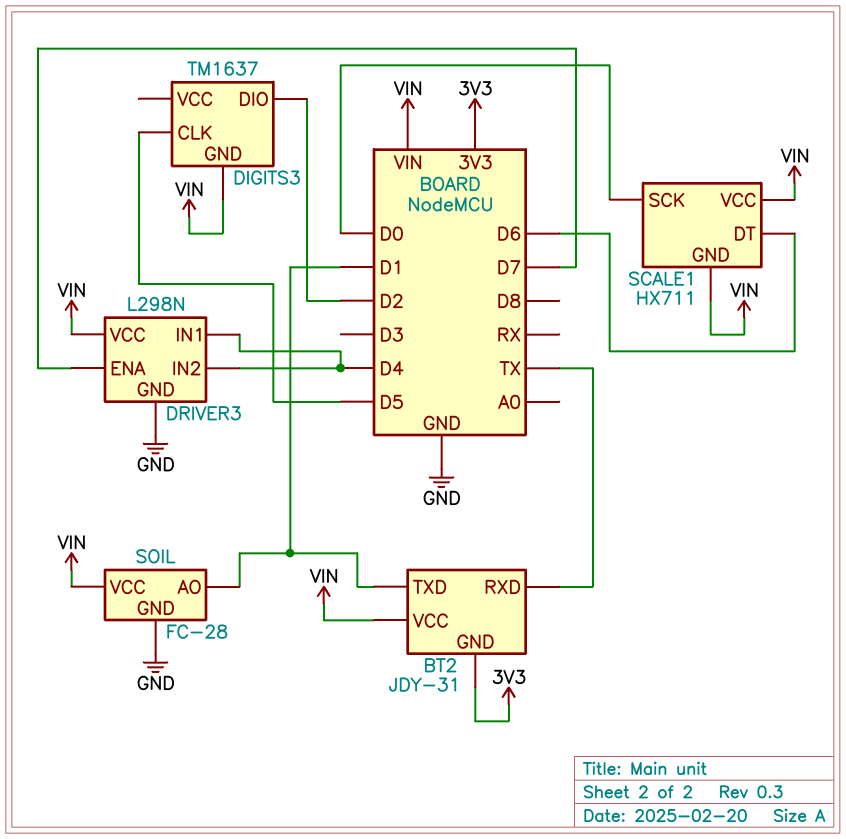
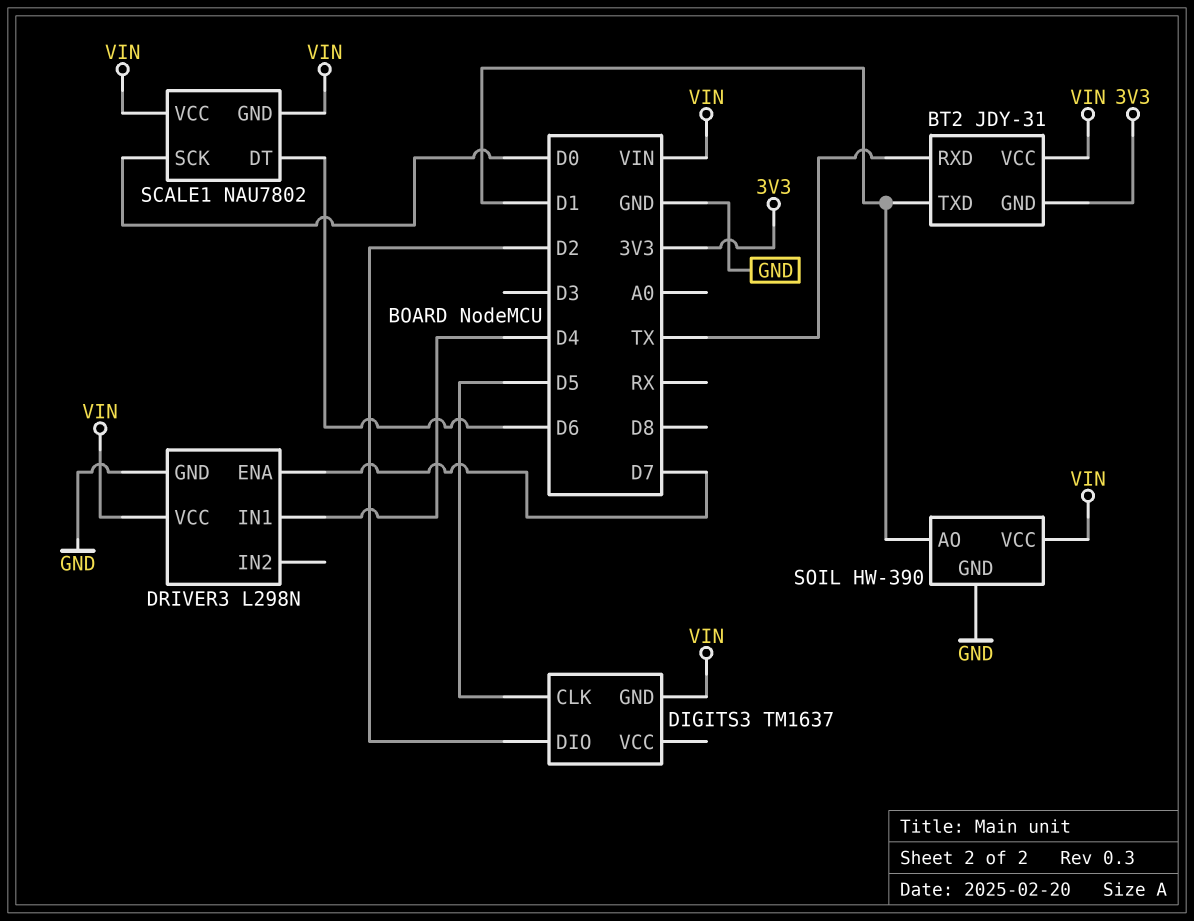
DRIVER3 pin IN2: D4 -> none
SCALE1: HX711 -> NAU7802
SOIL: FC-28 -> HW-390

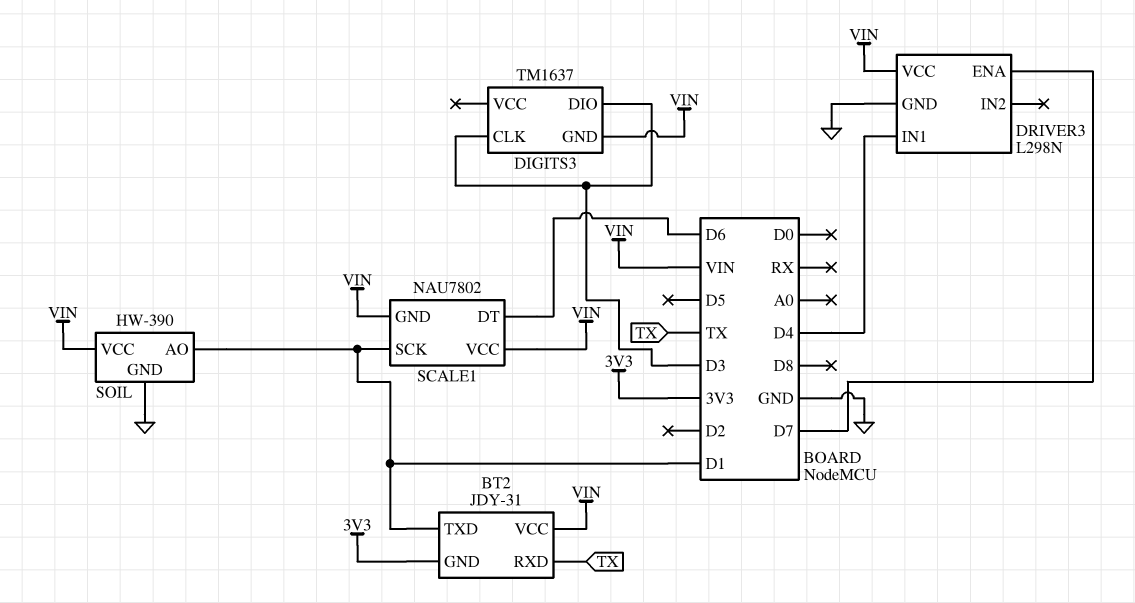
DIGITS3 pin CLK: D5 -> D3
DIGITS3 pin DIO: D2 -> D3
SCALE1 pin SCK: D0 -> D1

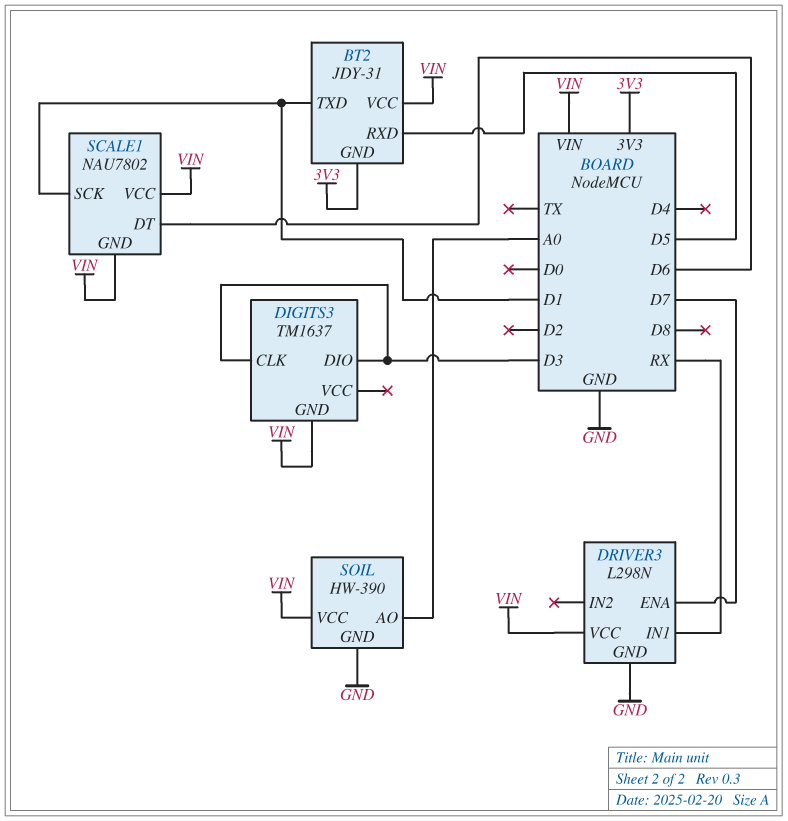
BT2 pin RXD: TX -> D5
DRIVER3 pin IN1: D4 -> RX
SOIL pin AO: D1 -> A0

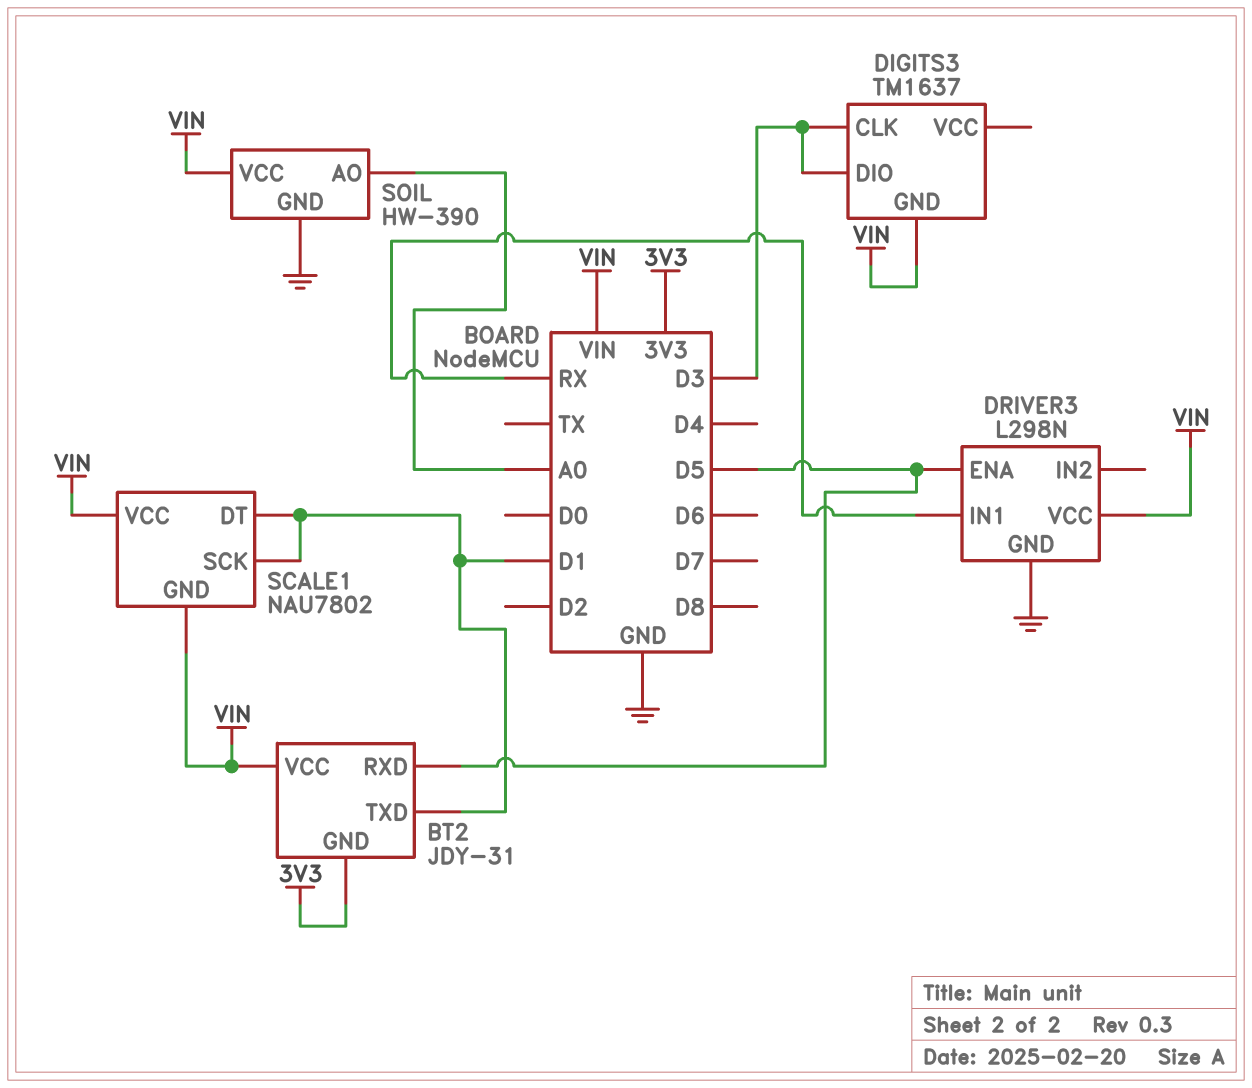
DRIVER3 pin ENA: D7 -> D5
SCALE1 pin DT: D6 -> D1

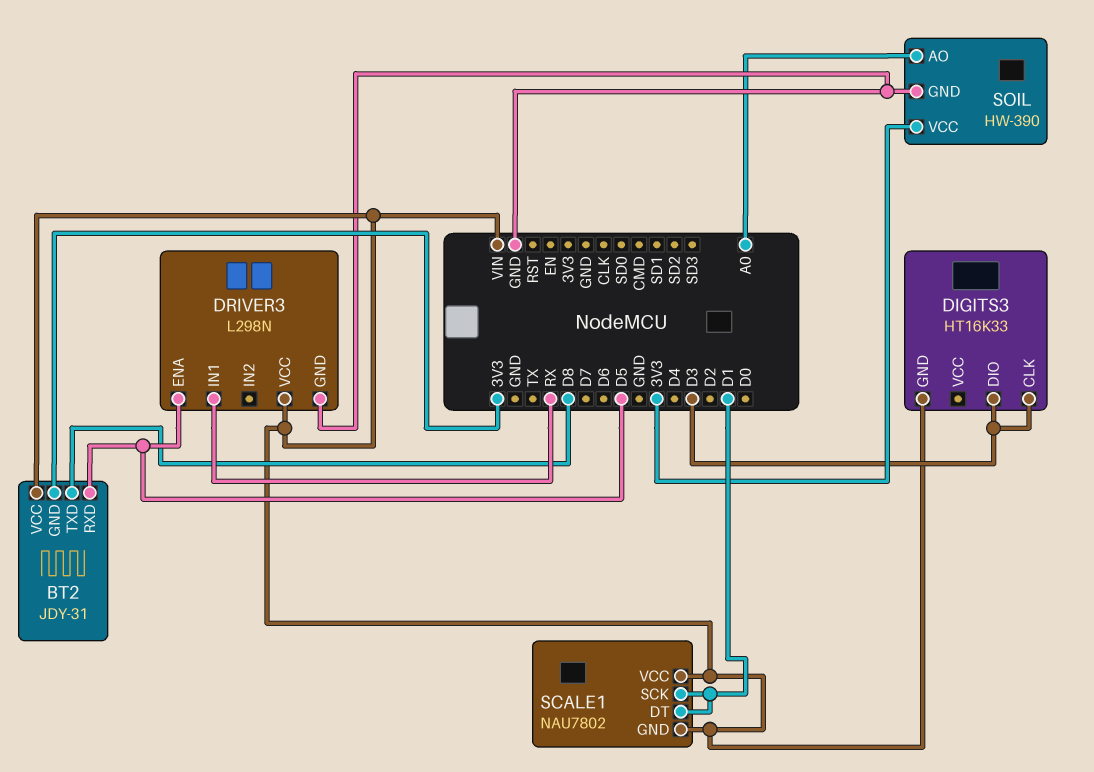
BT2 pin TXD: D1 -> D8
DIGITS3: TM1637 -> HT16K33
SOIL pin VCC: VIN -> 3V3

